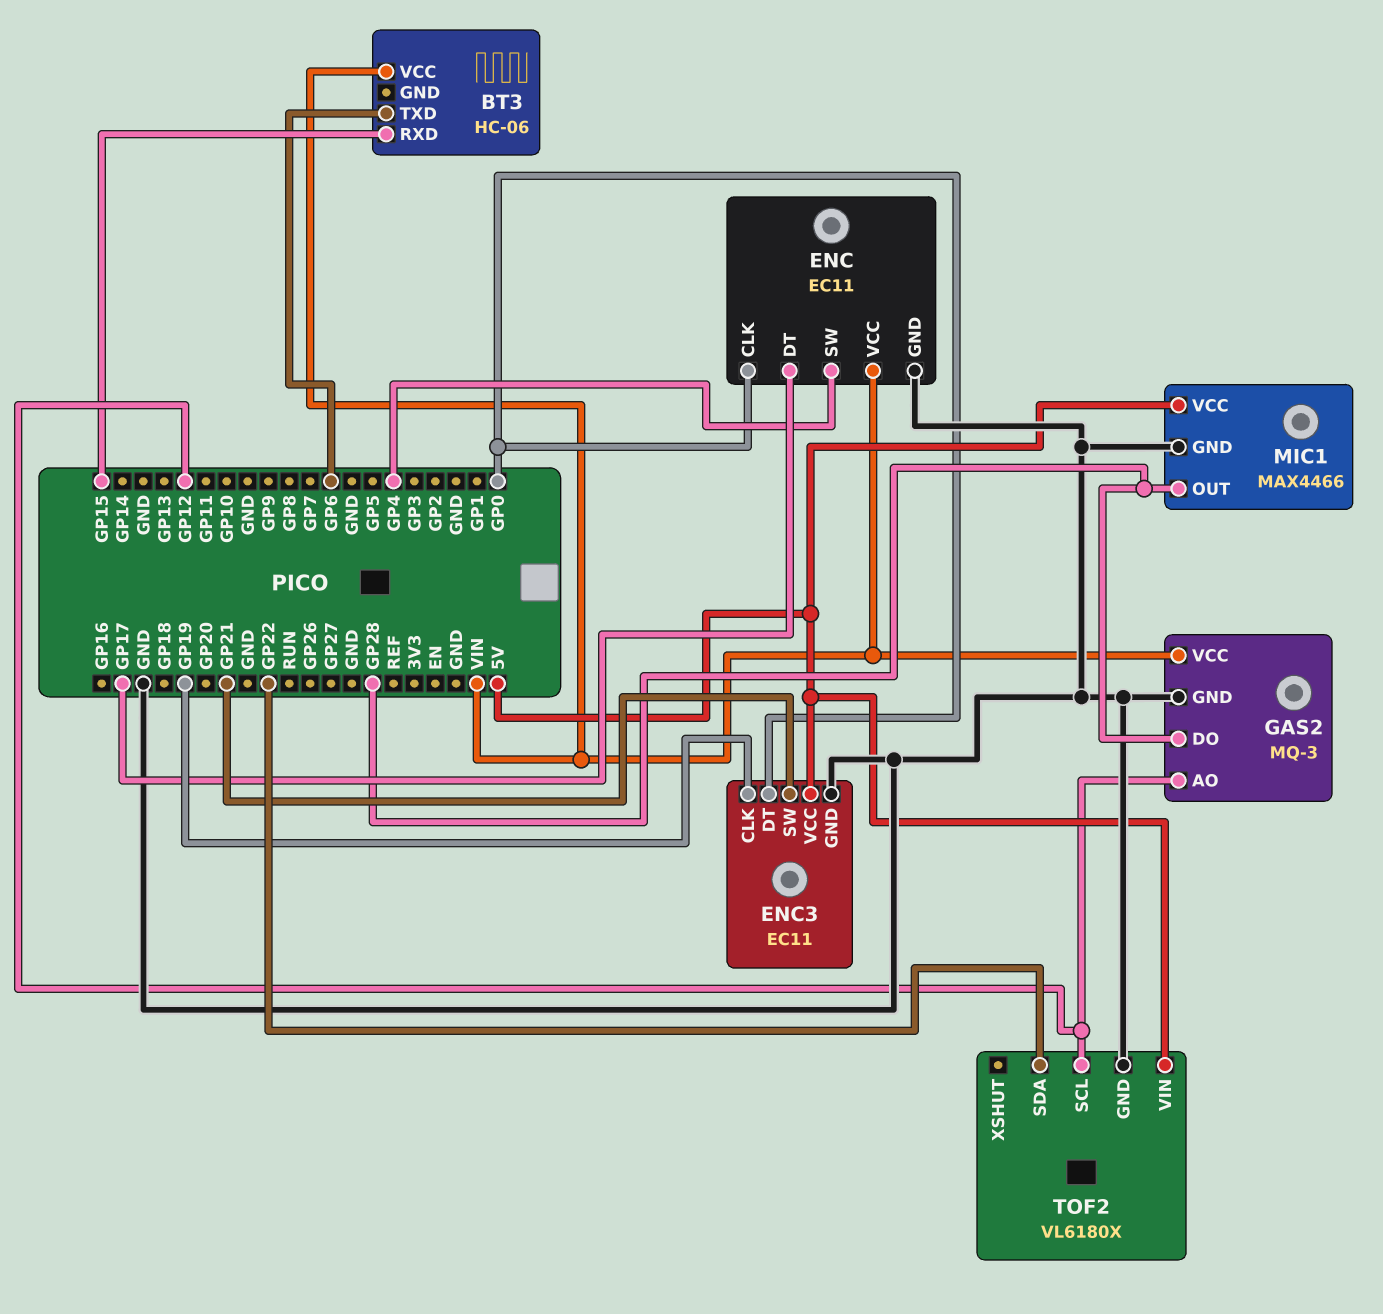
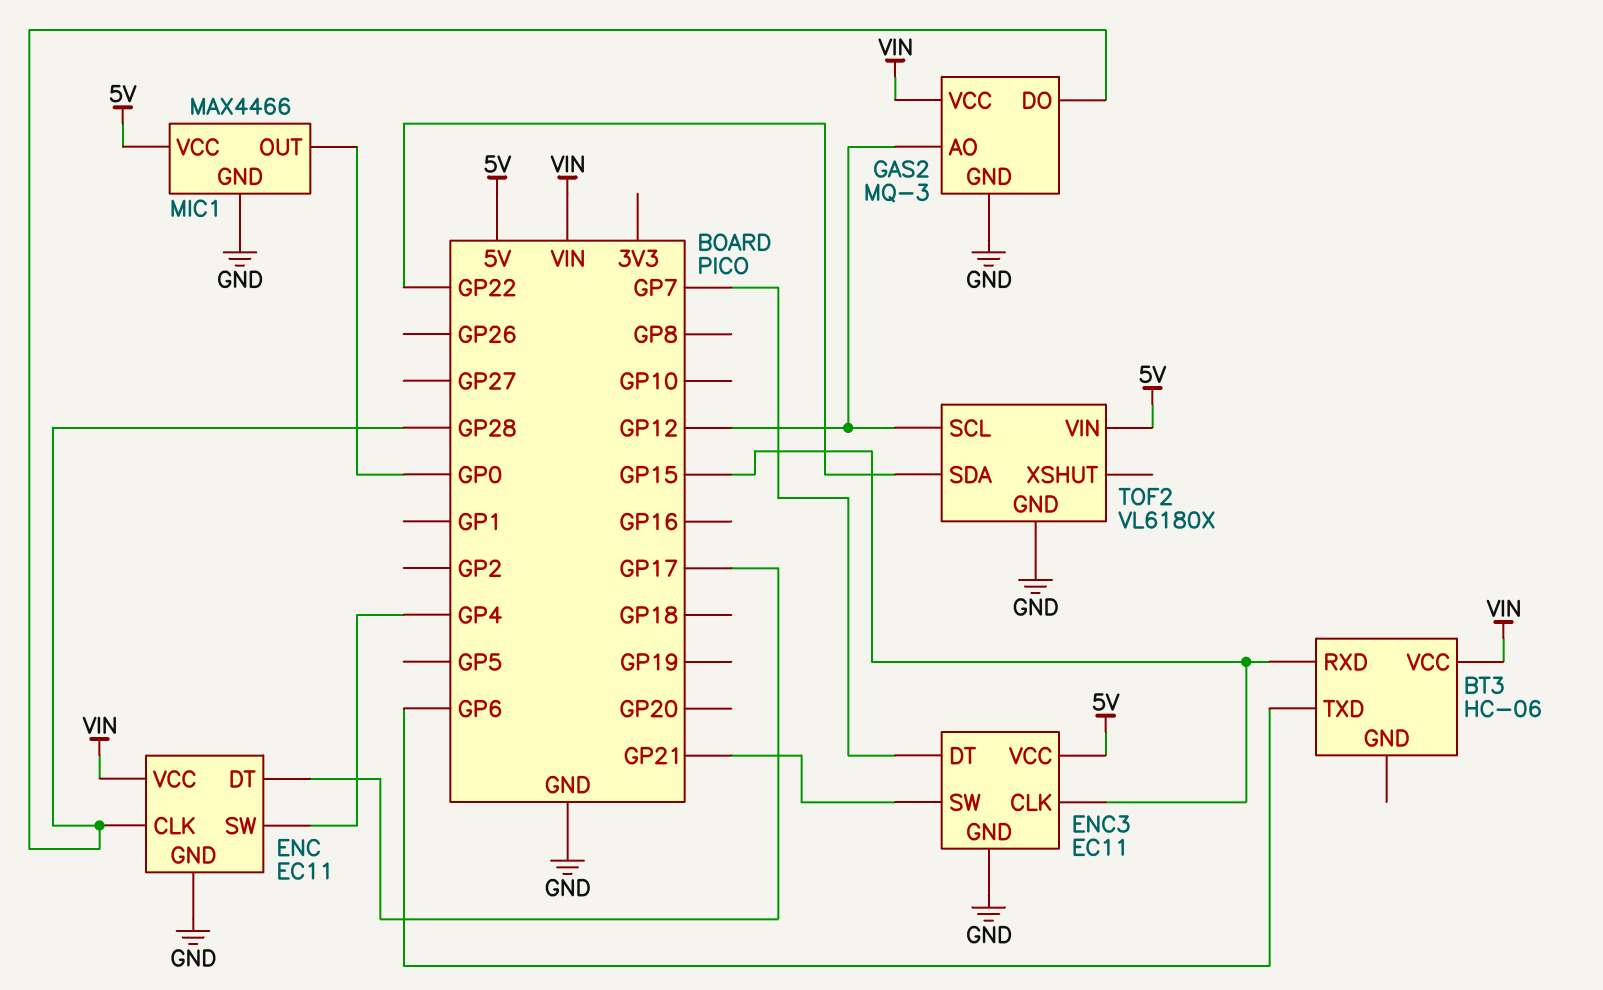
ENC pin CLK: GP0 -> GP28
ENC3 pin CLK: GP19 -> GP15
ENC3 pin DT: GP0 -> GP7
MIC1 pin OUT: GP28 -> GP0

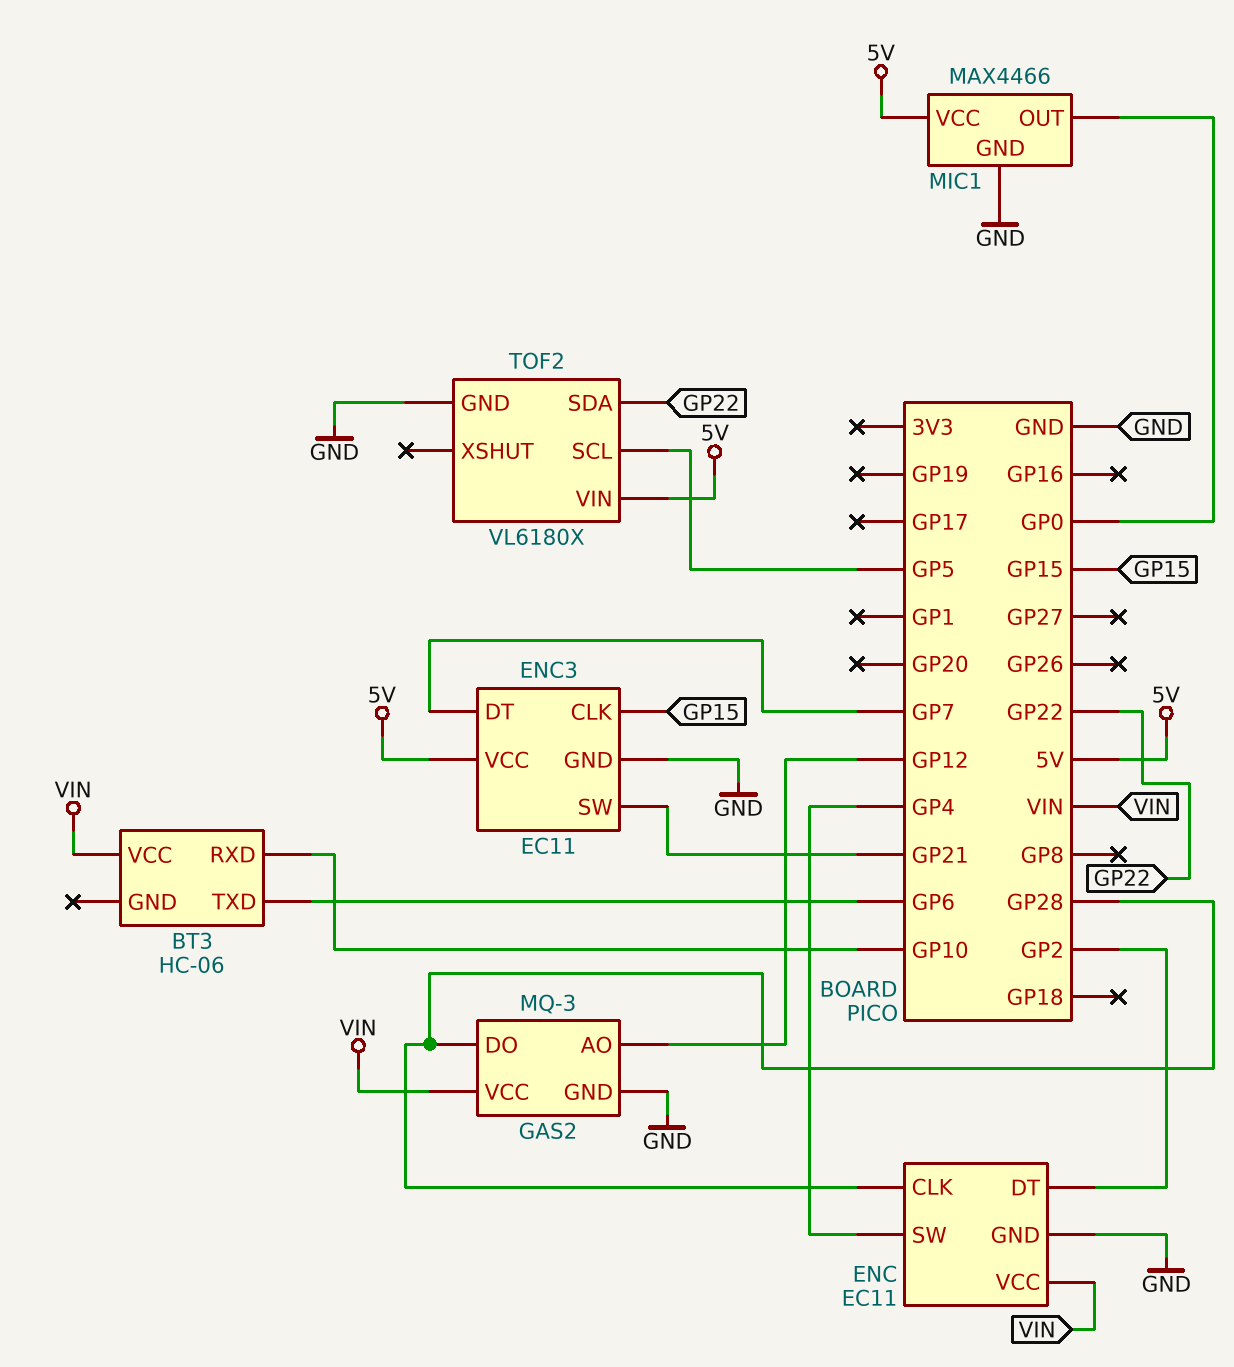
BT3 pin RXD: GP15 -> GP10
ENC pin DT: GP17 -> GP2
TOF2 pin SCL: GP12 -> GP5

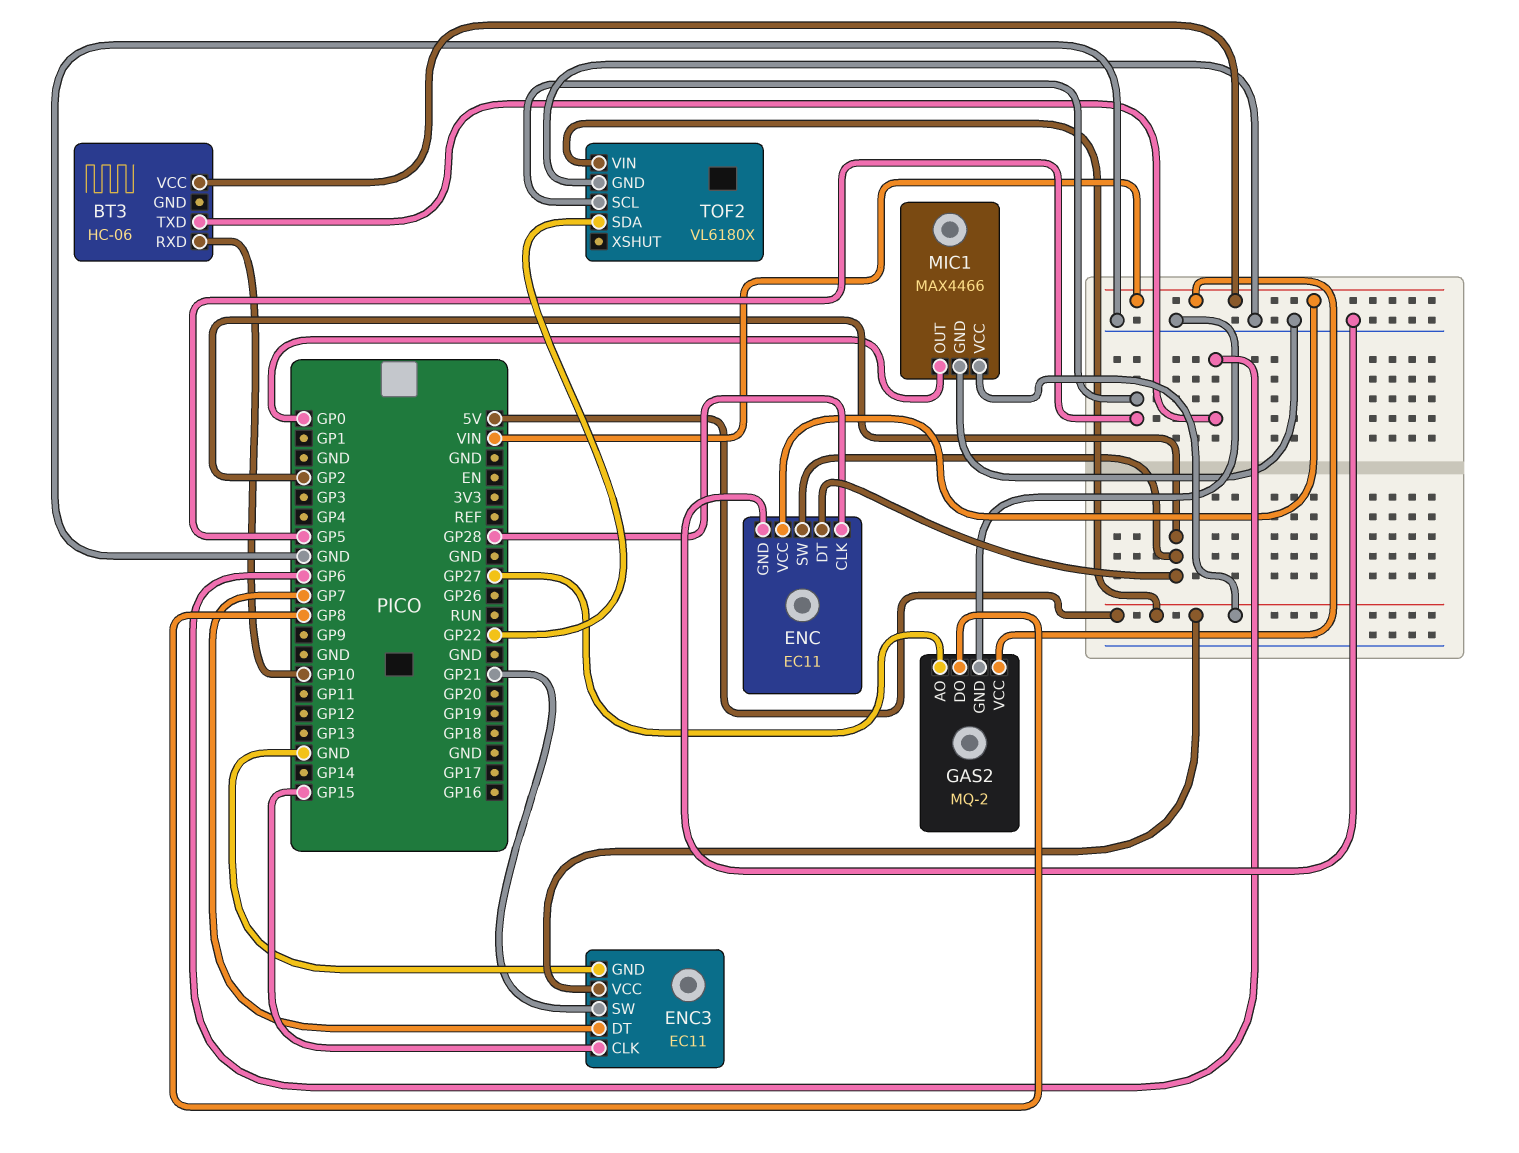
ENC pin SW: GP4 -> GP2
GAS2: MQ-3 -> MQ-2
GAS2 pin AO: GP12 -> GP27
GAS2 pin DO: GP28 -> GP8

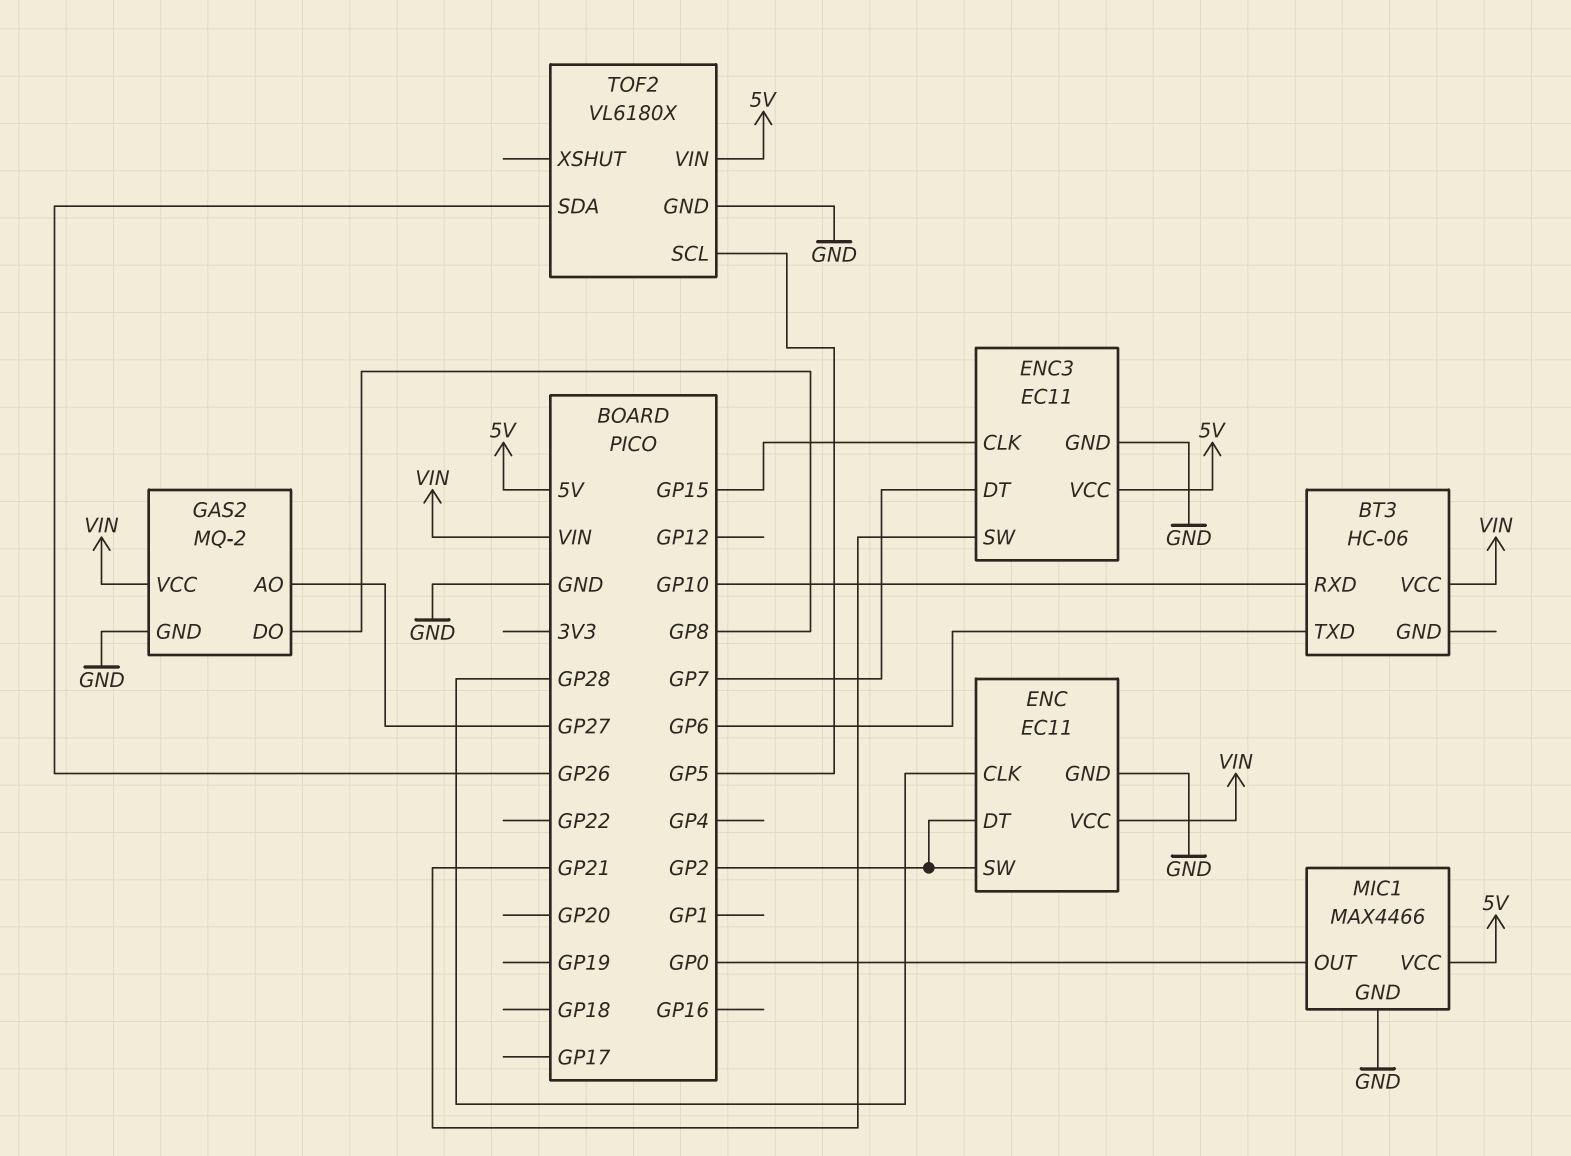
TOF2 pin SDA: GP22 -> GP26

